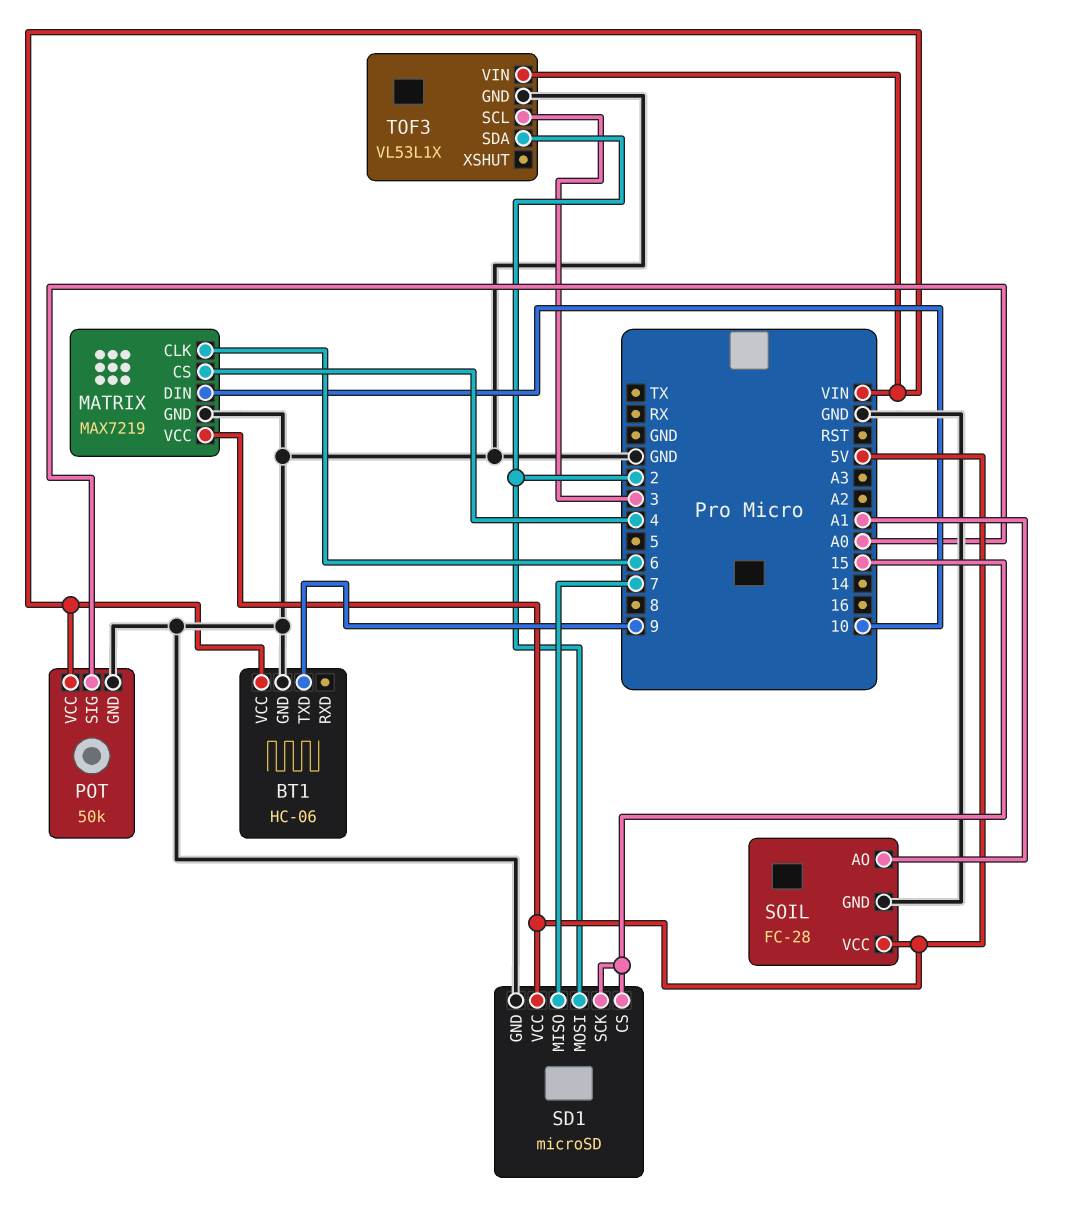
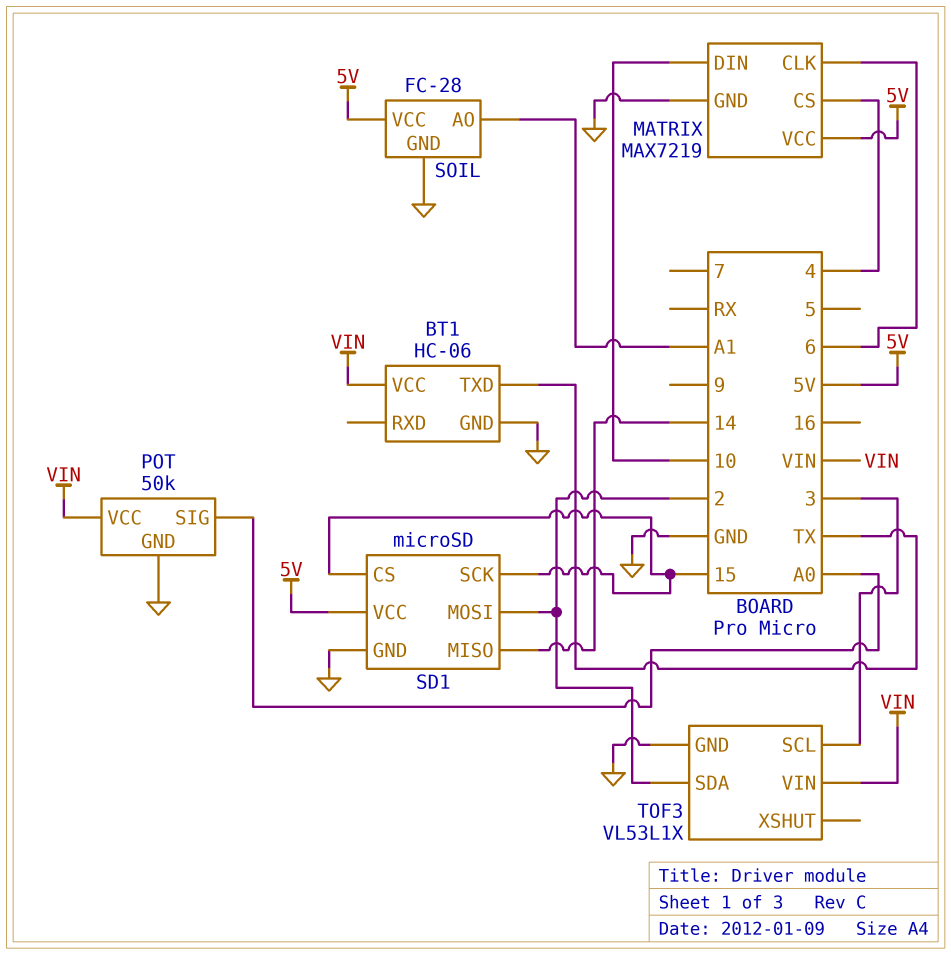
BT1 pin TXD: 9 -> TX
SD1 pin MISO: 7 -> 14

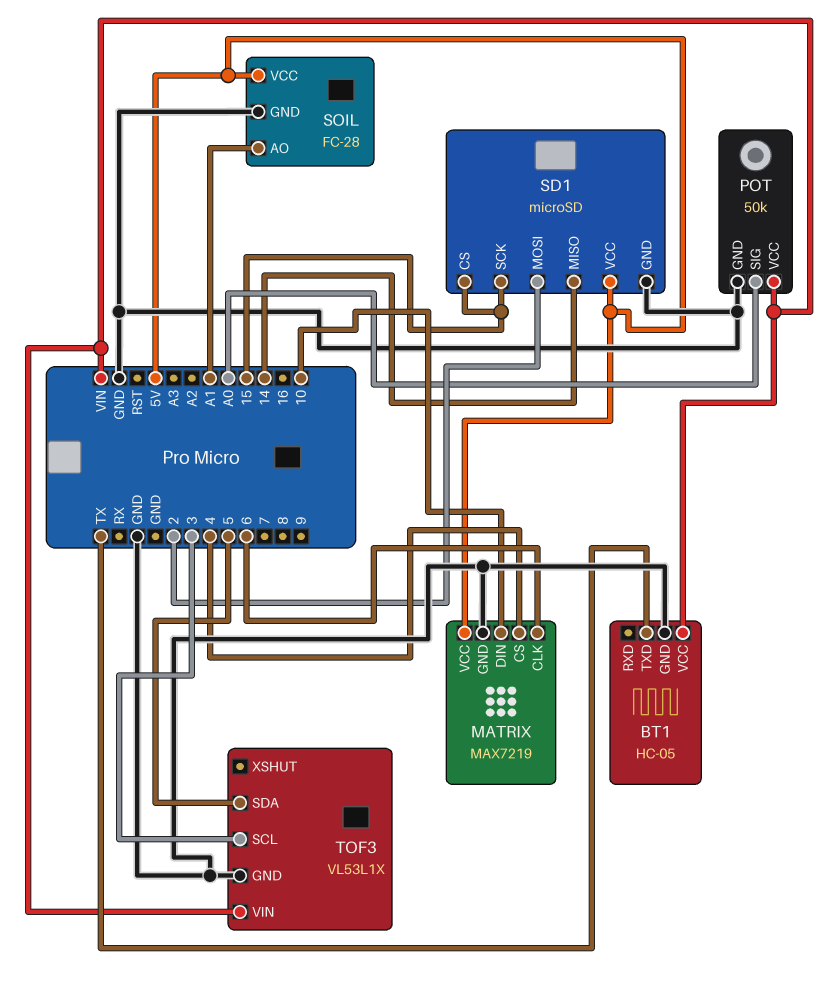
BT1: HC-06 -> HC-05
TOF3 pin SDA: 2 -> 5

